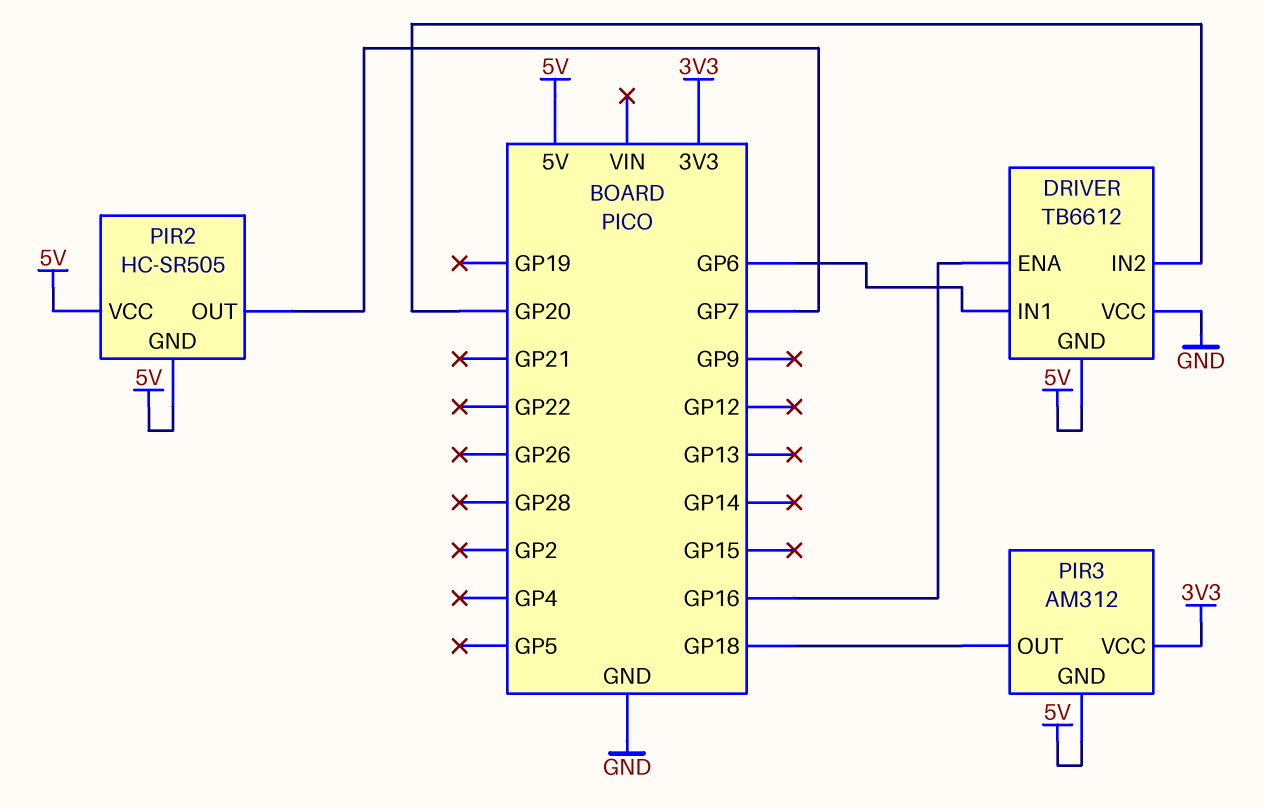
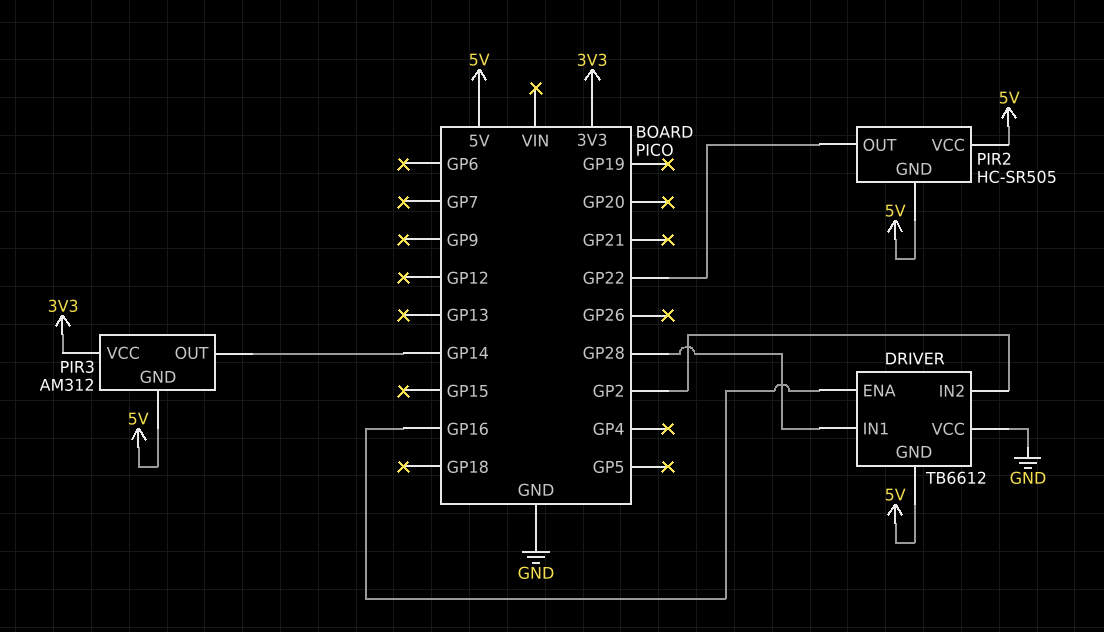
DRIVER pin IN1: GP6 -> GP28
DRIVER pin IN2: GP20 -> GP2
PIR2 pin OUT: GP7 -> GP22
PIR3 pin OUT: GP18 -> GP14

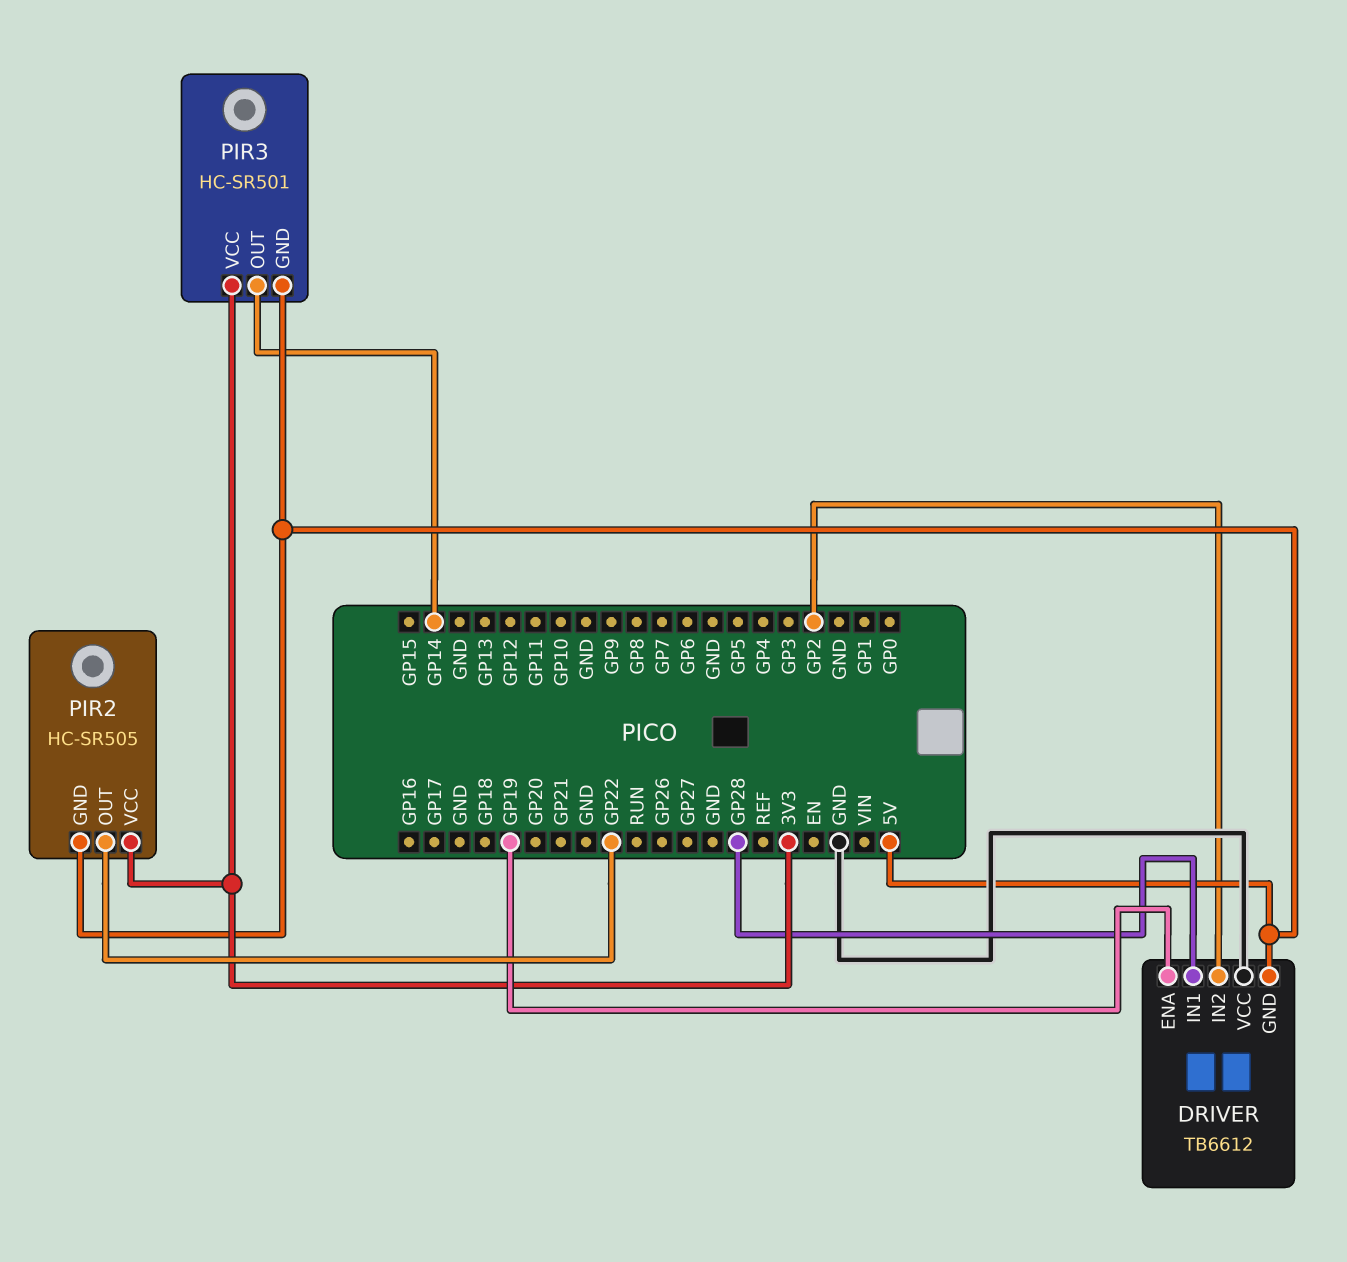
DRIVER pin ENA: GP16 -> GP19
PIR2 pin VCC: 5V -> 3V3
PIR3: AM312 -> HC-SR501

